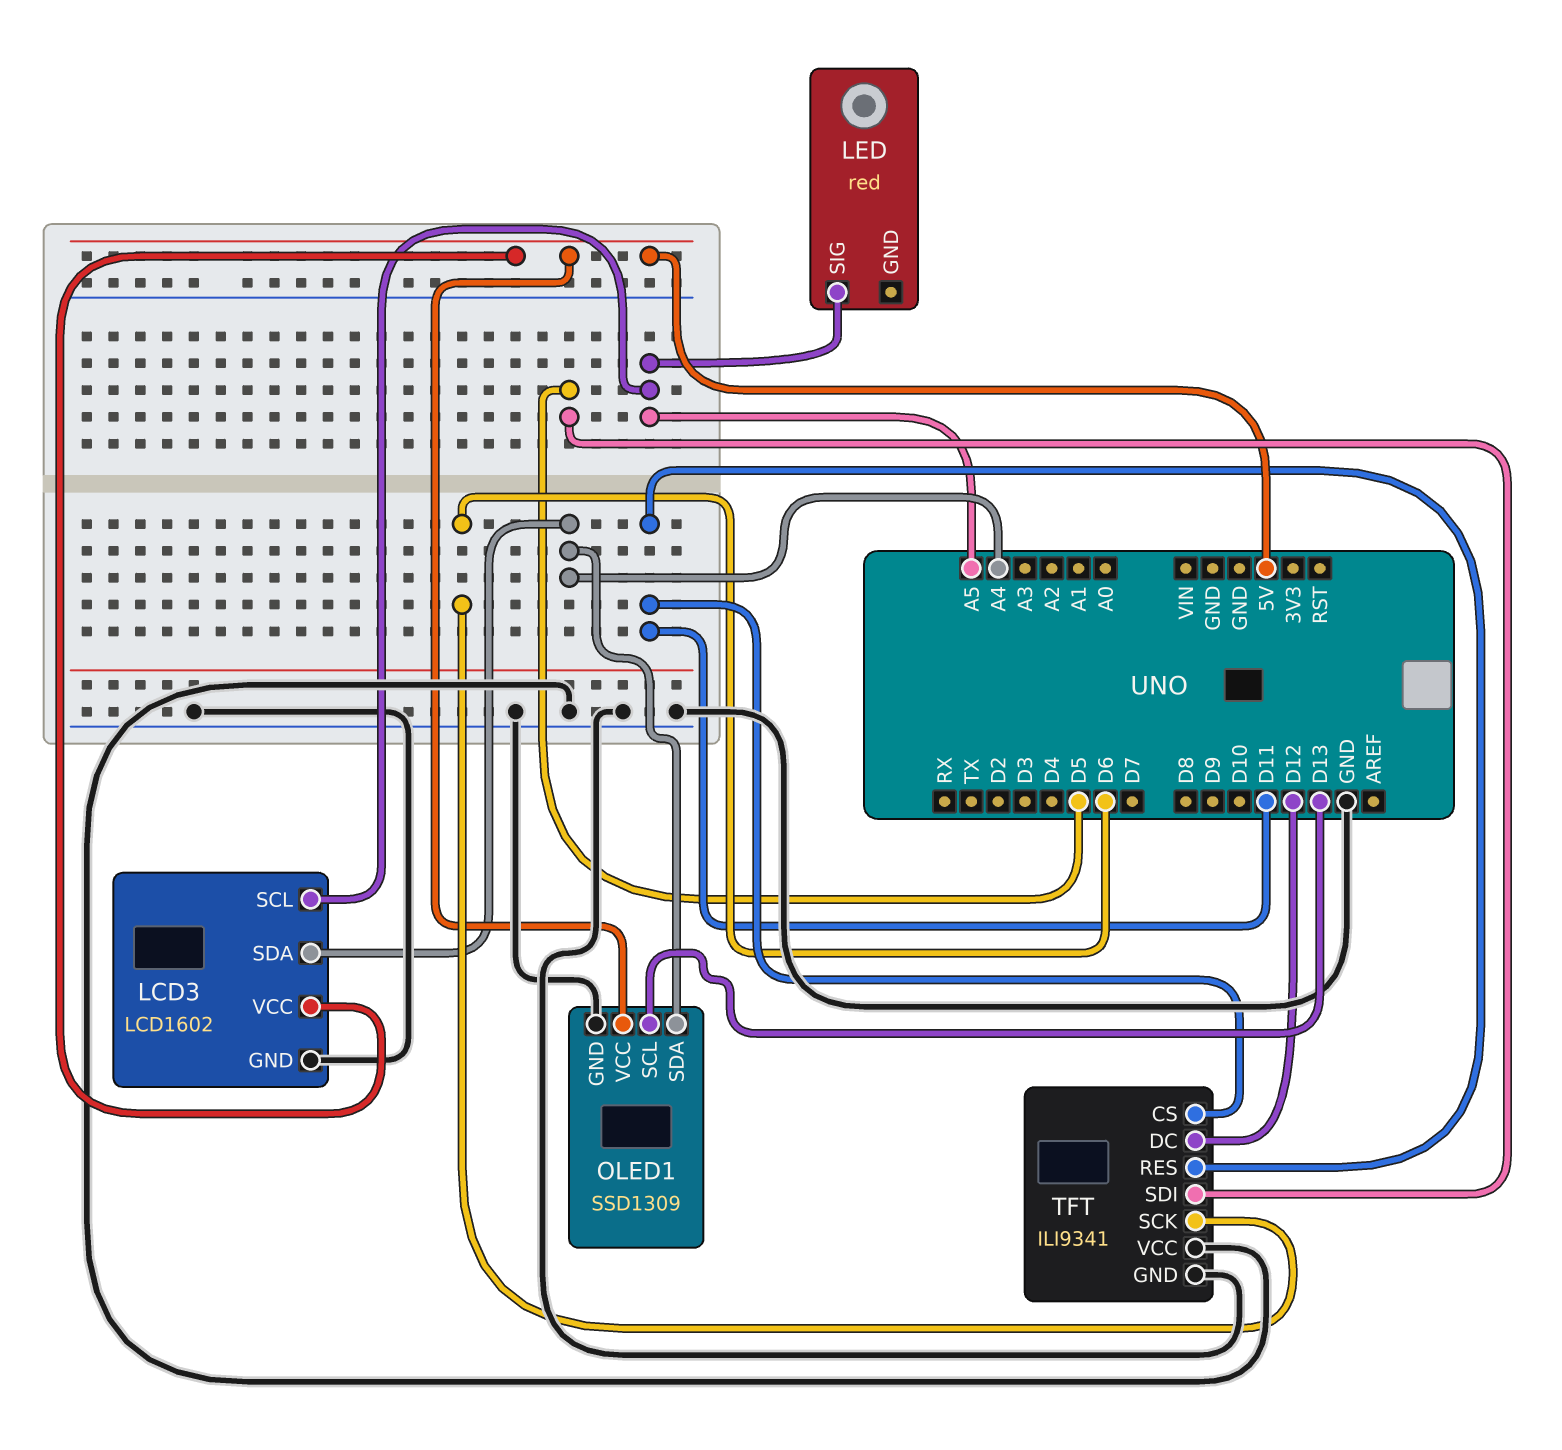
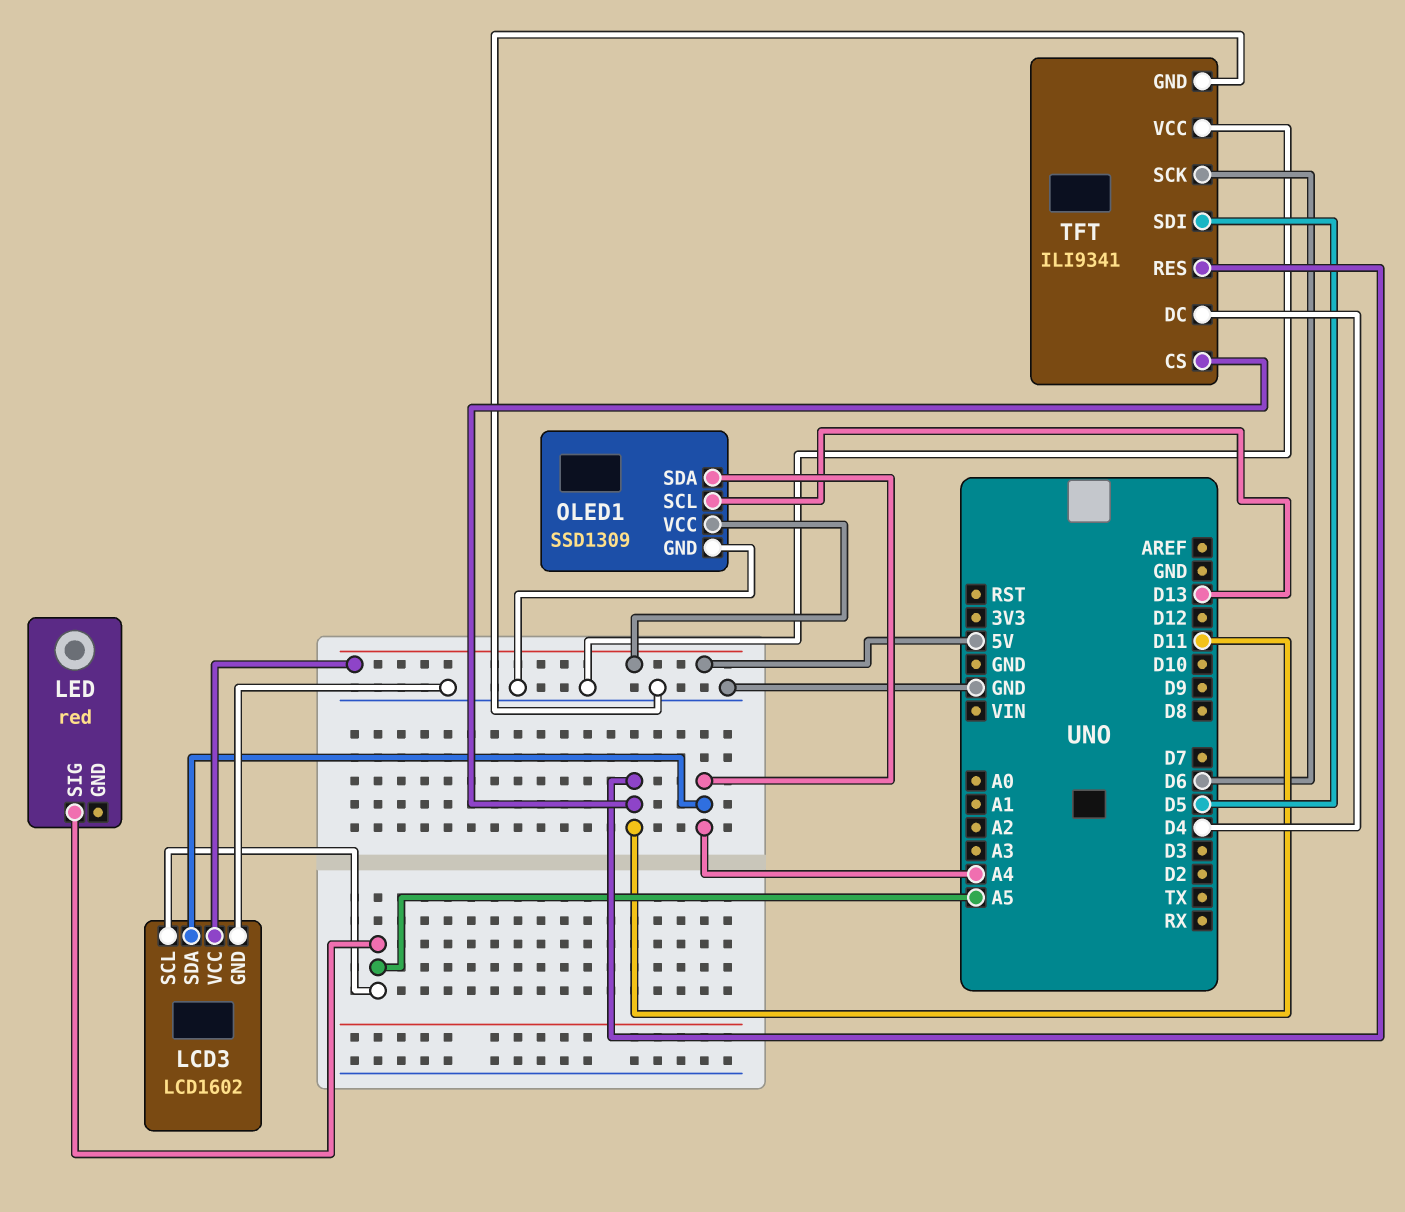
TFT pin DC: D12 -> D4

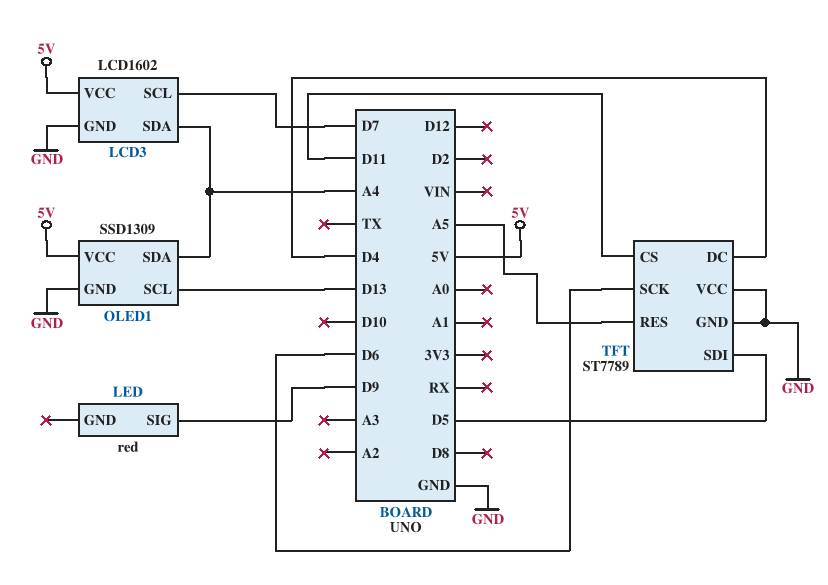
LCD3 pin SCL: A5 -> D7
LED pin SIG: A5 -> D9
TFT: ILI9341 -> ST7789
TFT pin RES: D11 -> A5

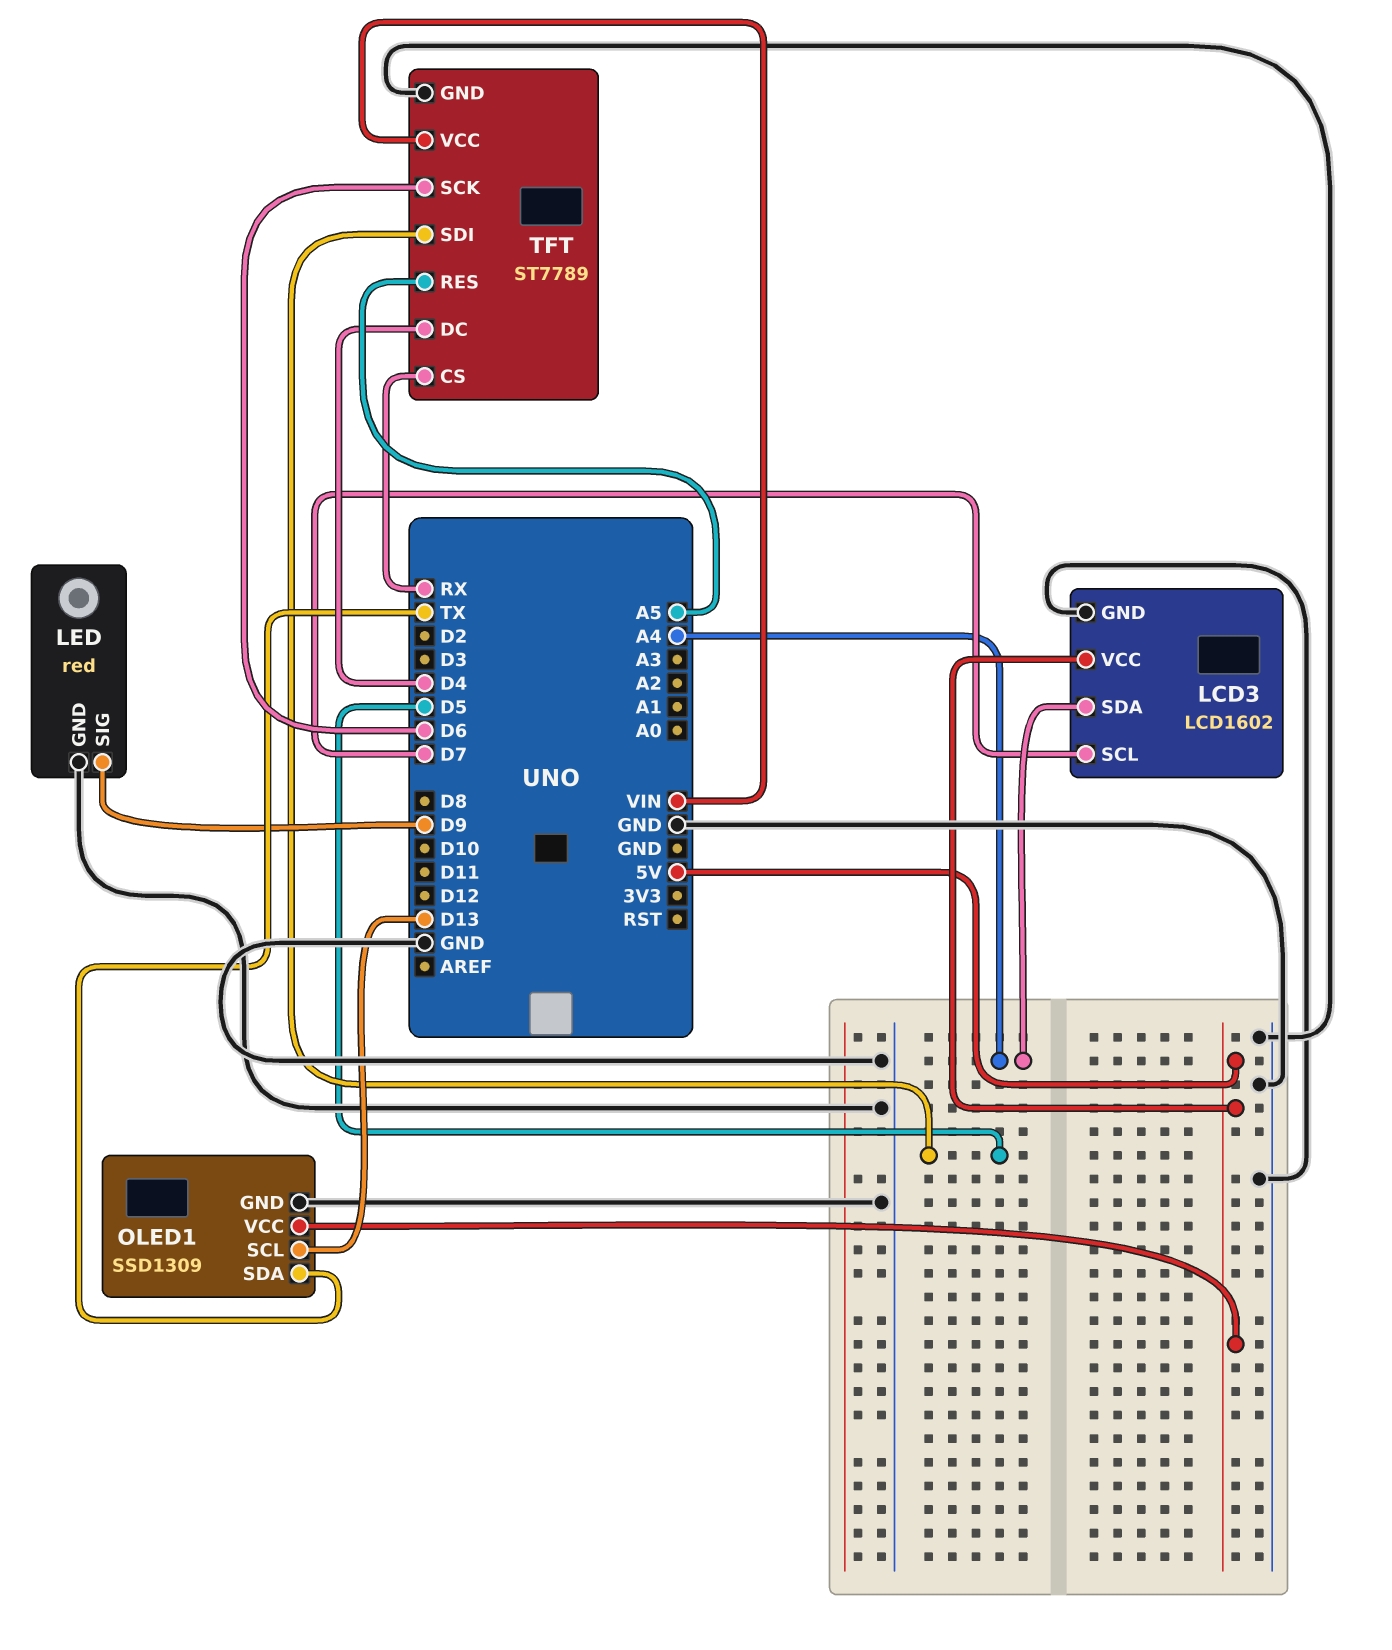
LED pin GND: none -> GND
OLED1 pin SDA: A4 -> TX
TFT pin CS: D11 -> RX
TFT pin VCC: GND -> VIN

